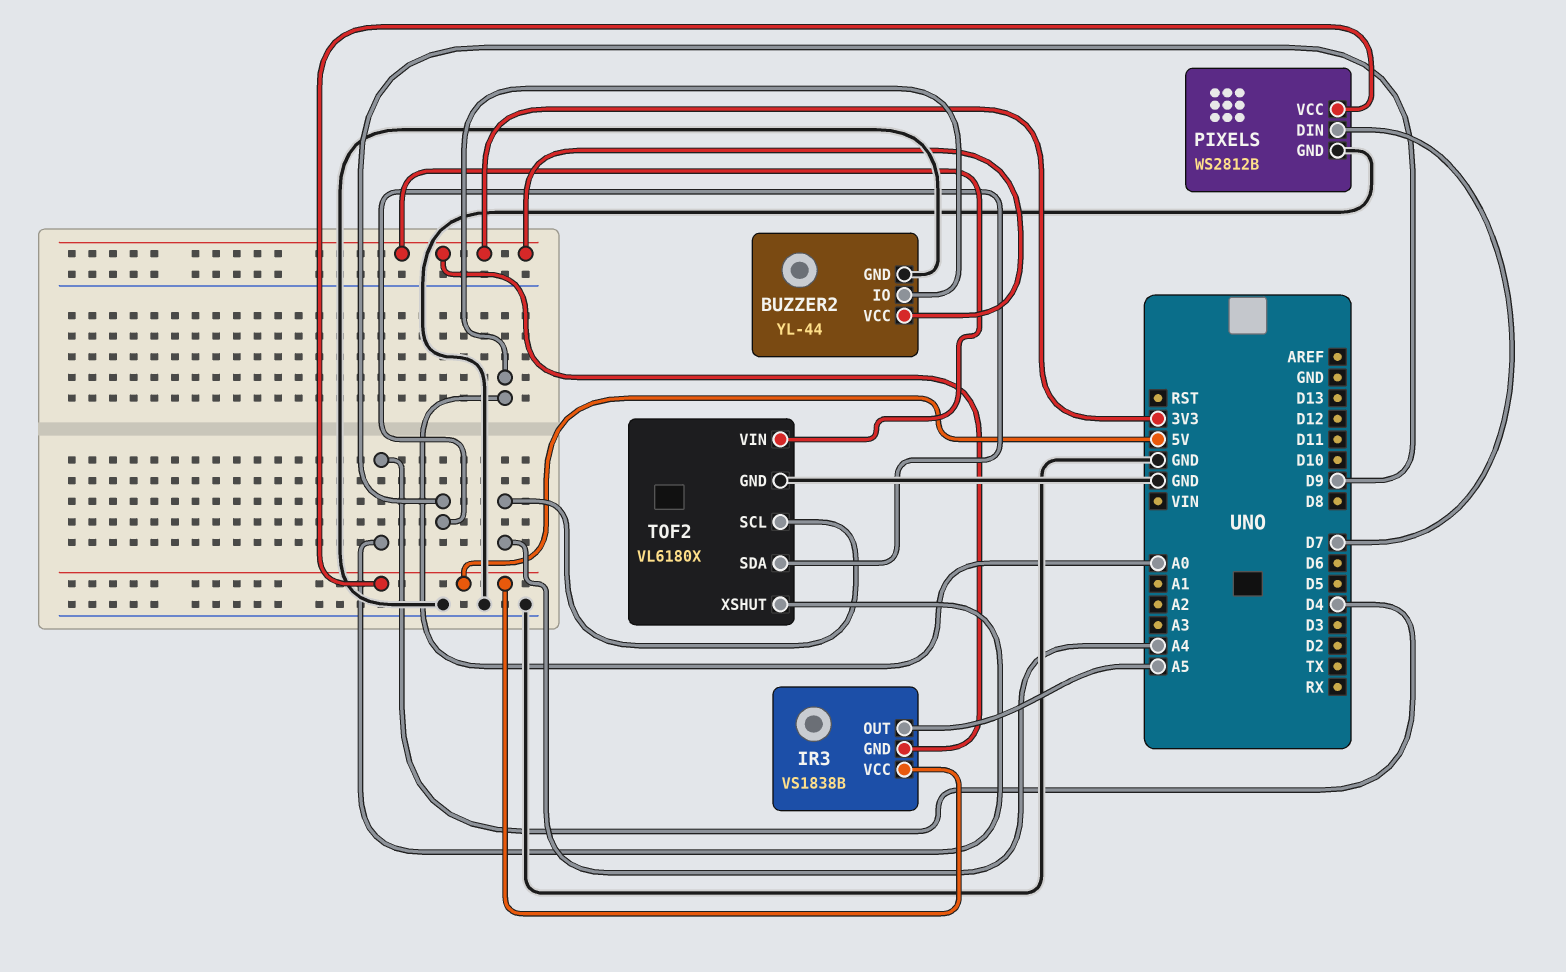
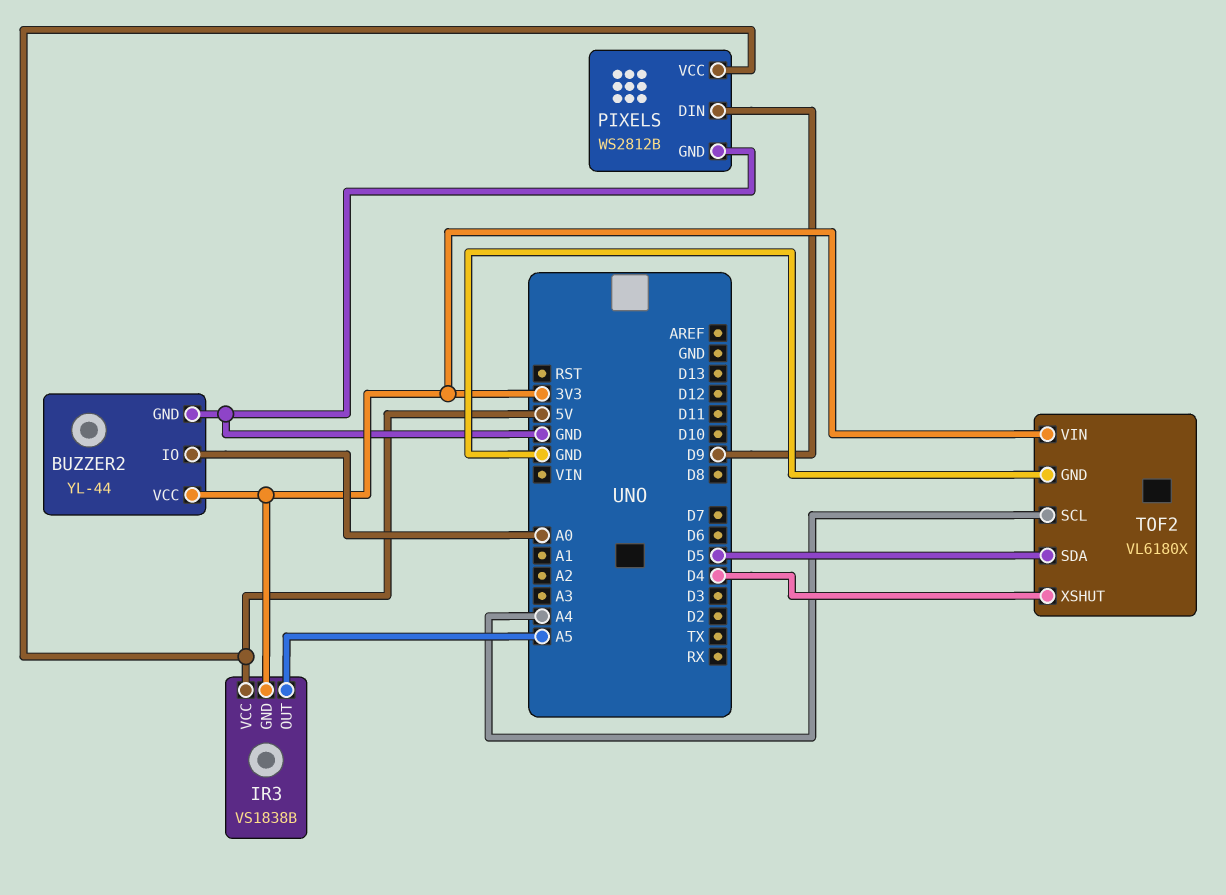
PIXELS pin DIN: D7 -> D9
TOF2 pin SDA: D9 -> D5

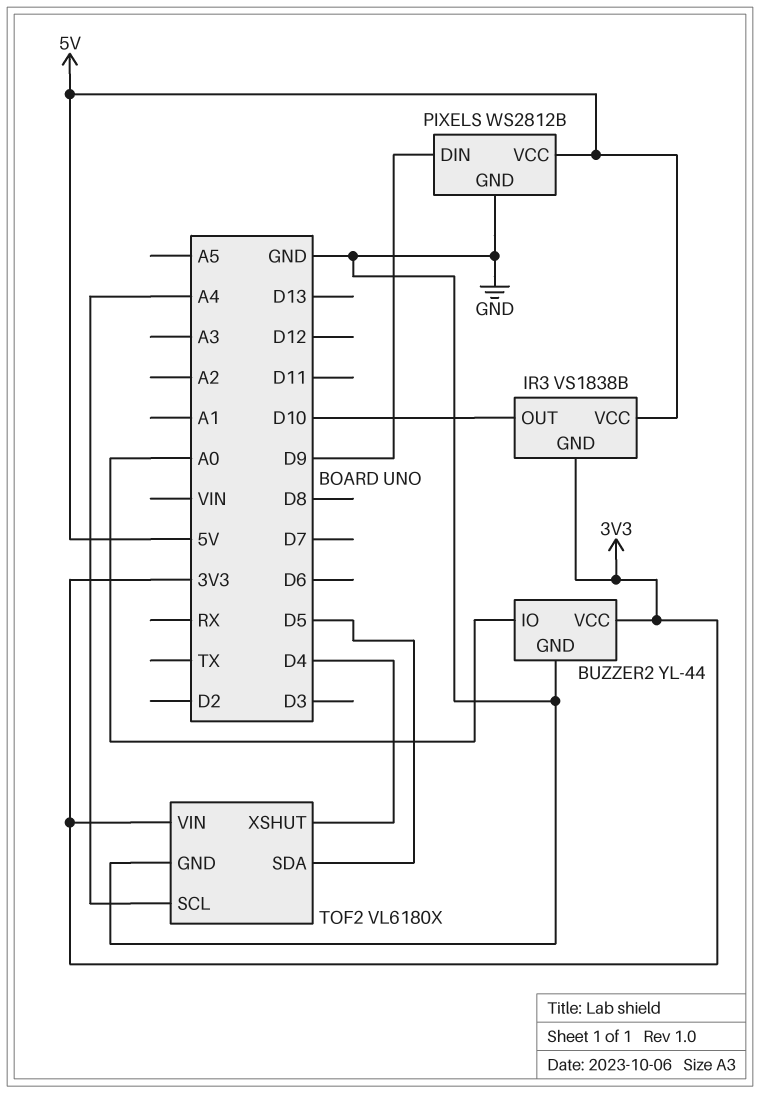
IR3 pin OUT: A5 -> D10

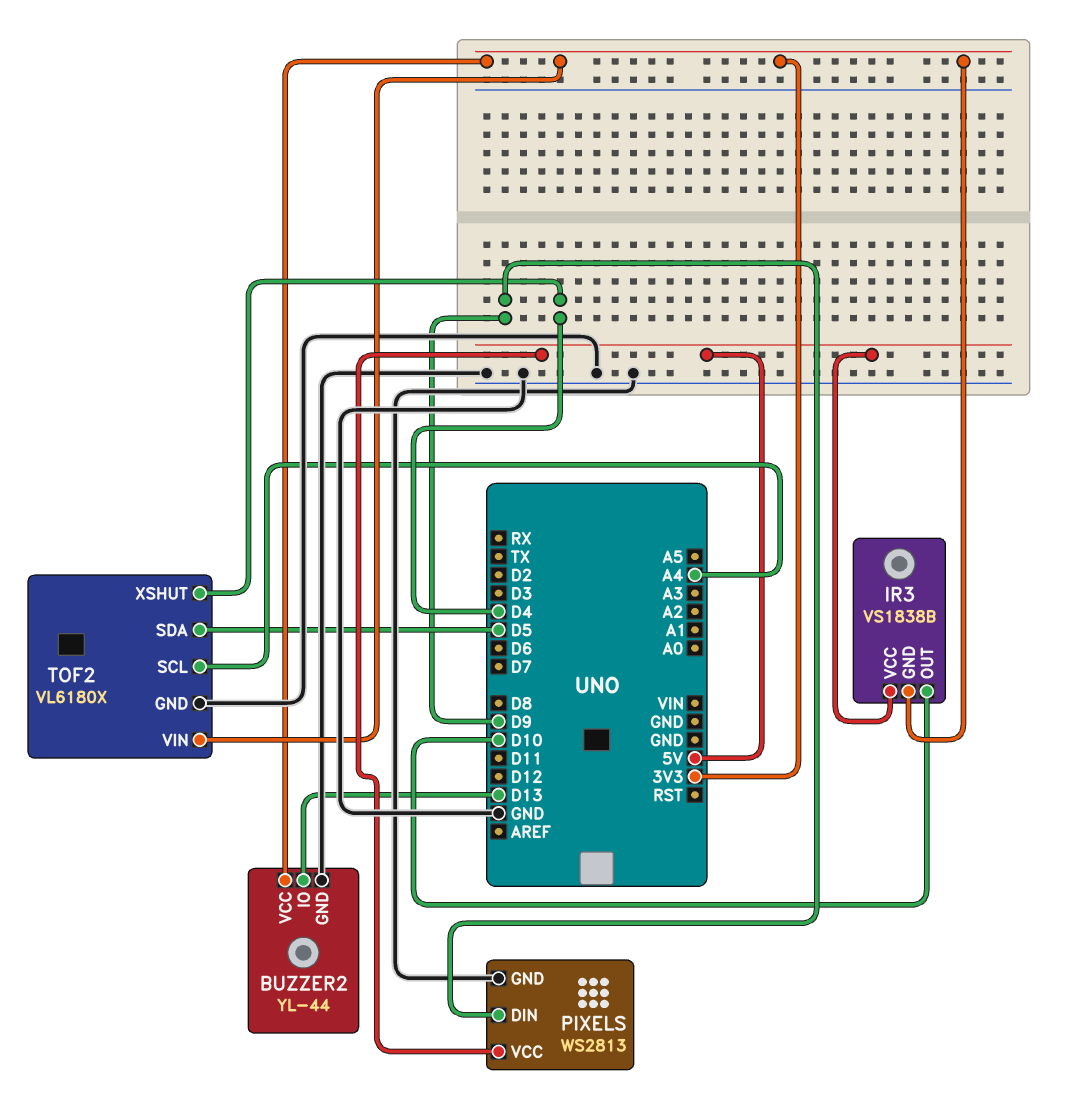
BUZZER2 pin IO: A0 -> D13
PIXELS: WS2812B -> WS2813

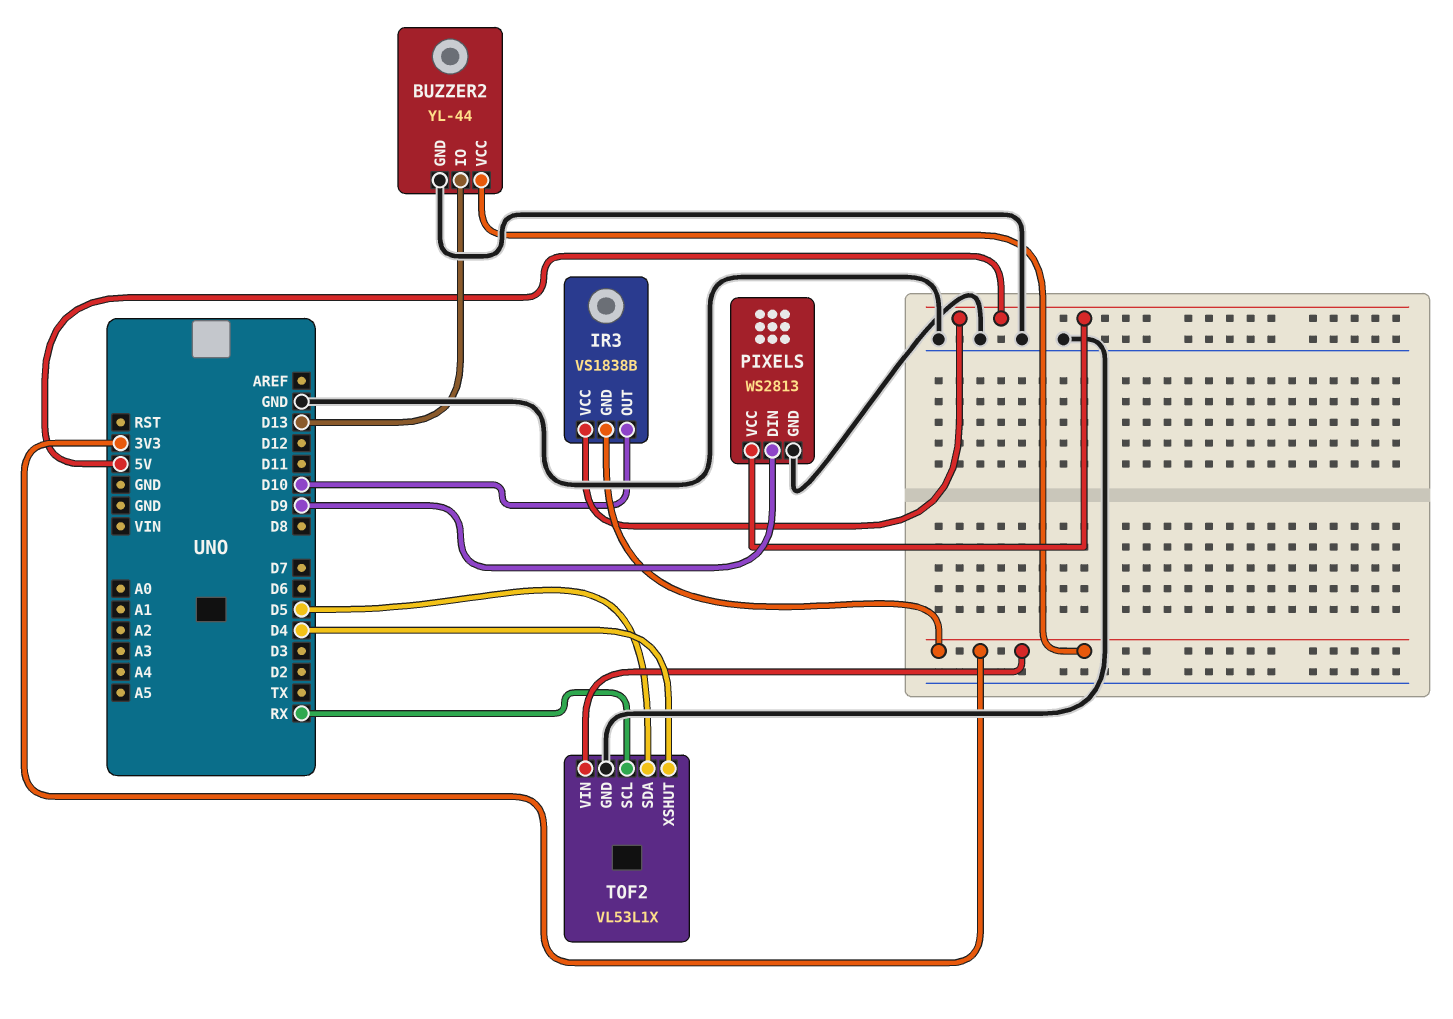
TOF2: VL6180X -> VL53L1X
TOF2 pin SCL: A4 -> RX

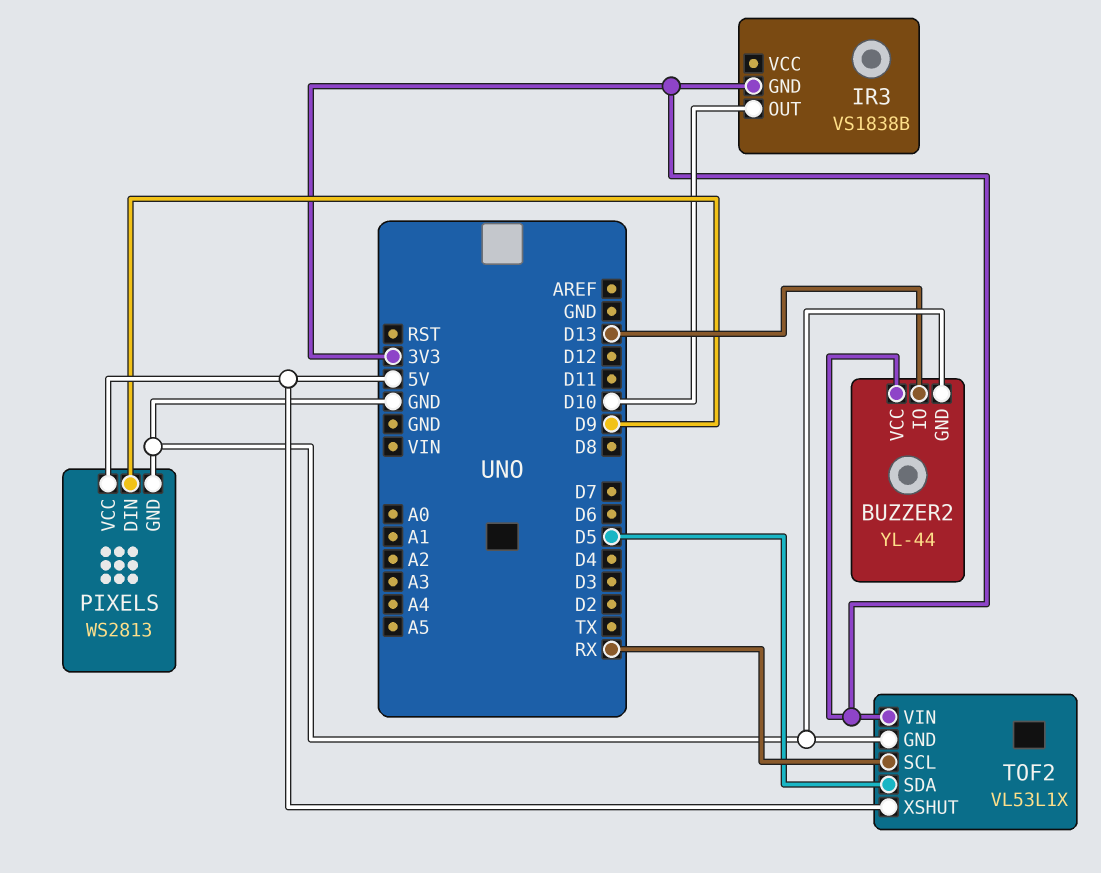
IR3 pin VCC: 5V -> none
TOF2 pin XSHUT: D4 -> 5V

